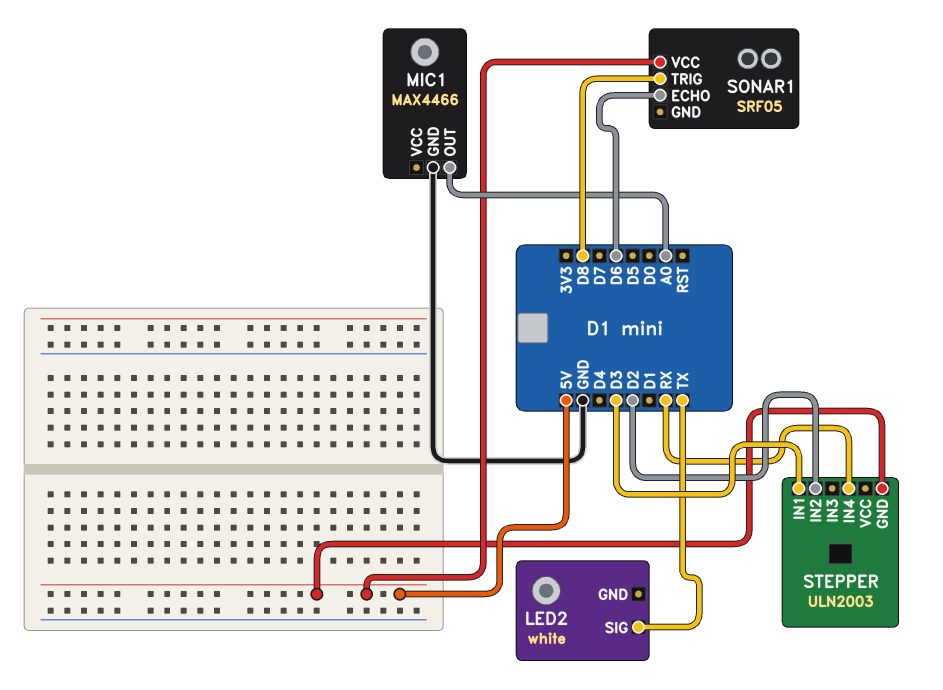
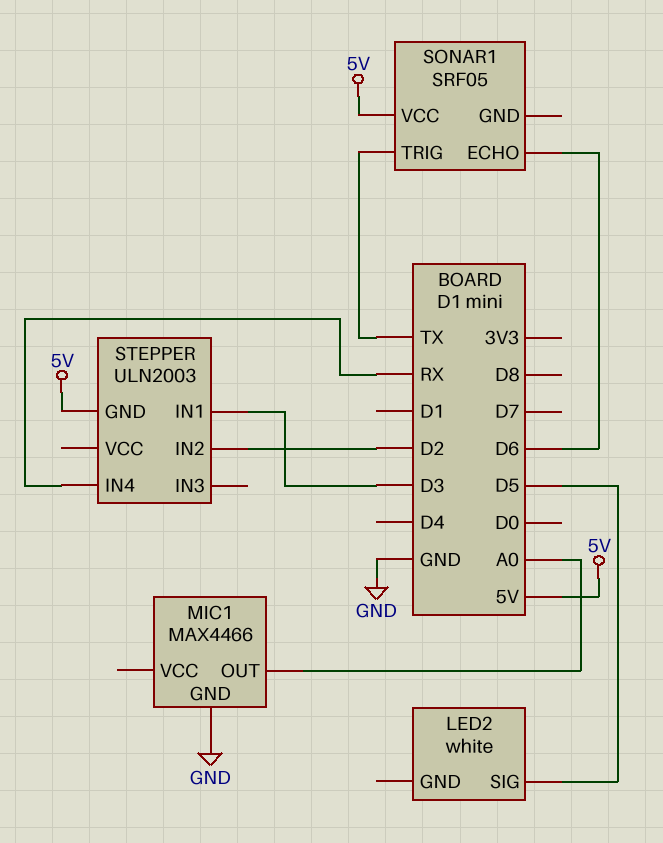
LED2 pin SIG: TX -> D5
SONAR1 pin TRIG: D8 -> TX

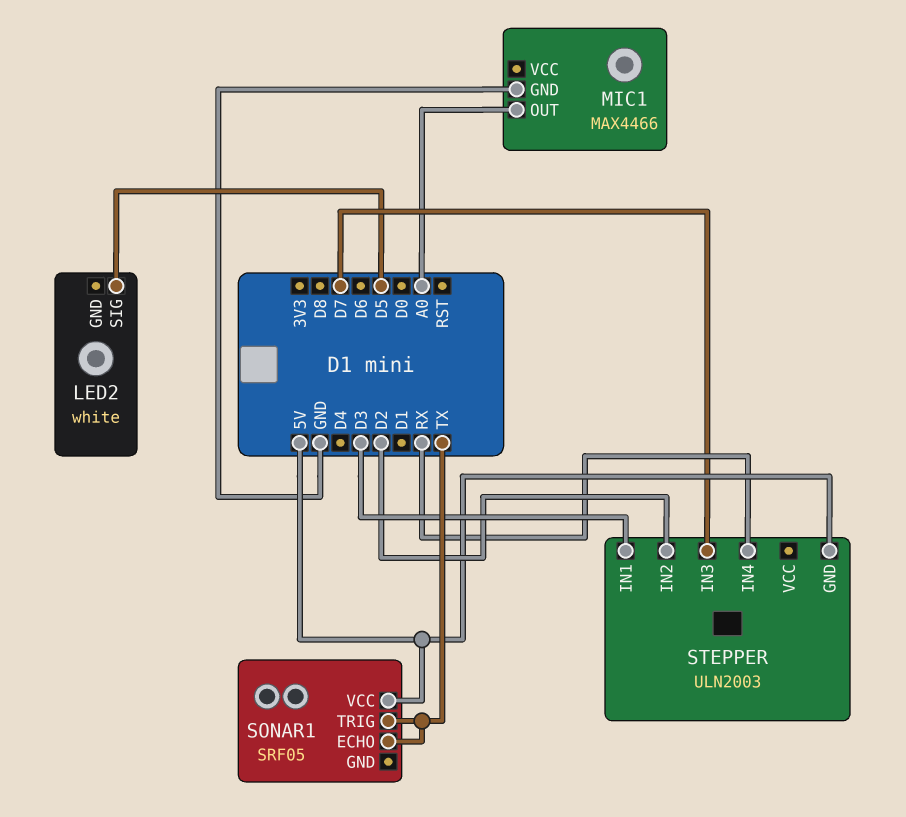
SONAR1 pin ECHO: D6 -> TX
STEPPER pin IN3: none -> D7

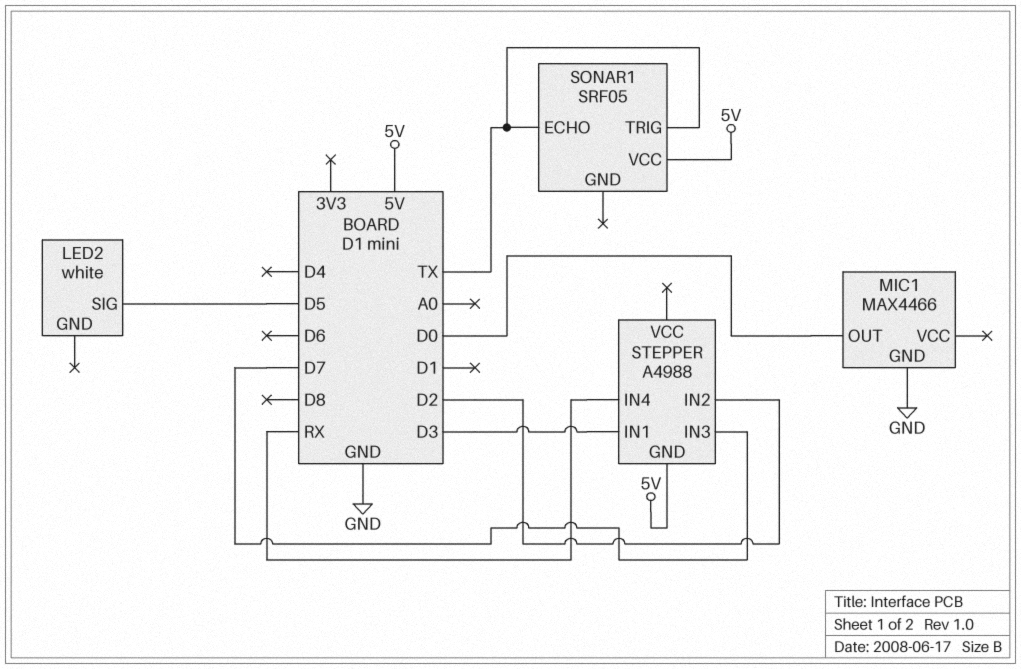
MIC1 pin OUT: A0 -> D0
STEPPER: ULN2003 -> A4988

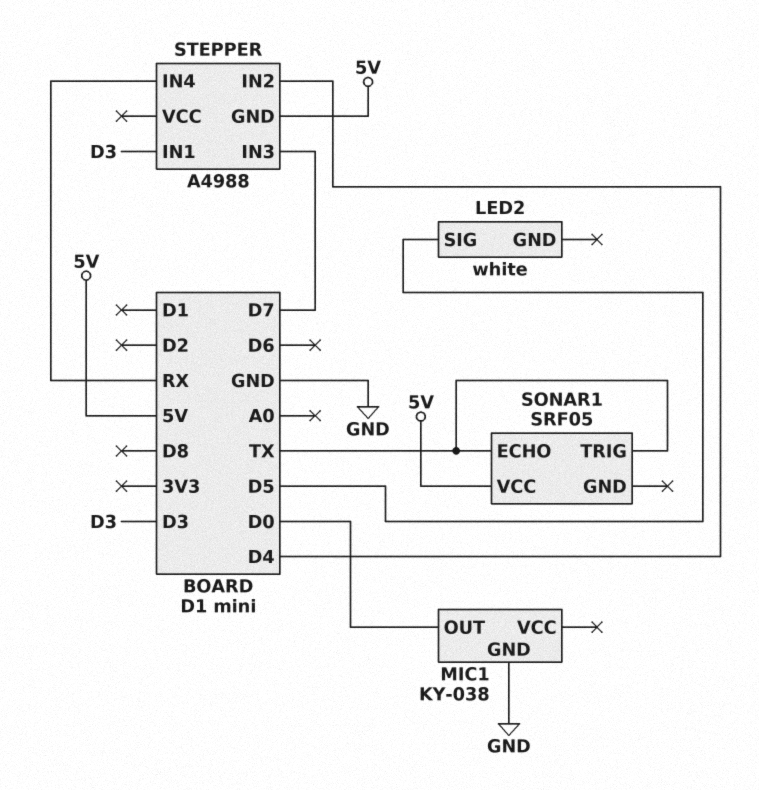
MIC1: MAX4466 -> KY-038
STEPPER pin IN2: D2 -> D4

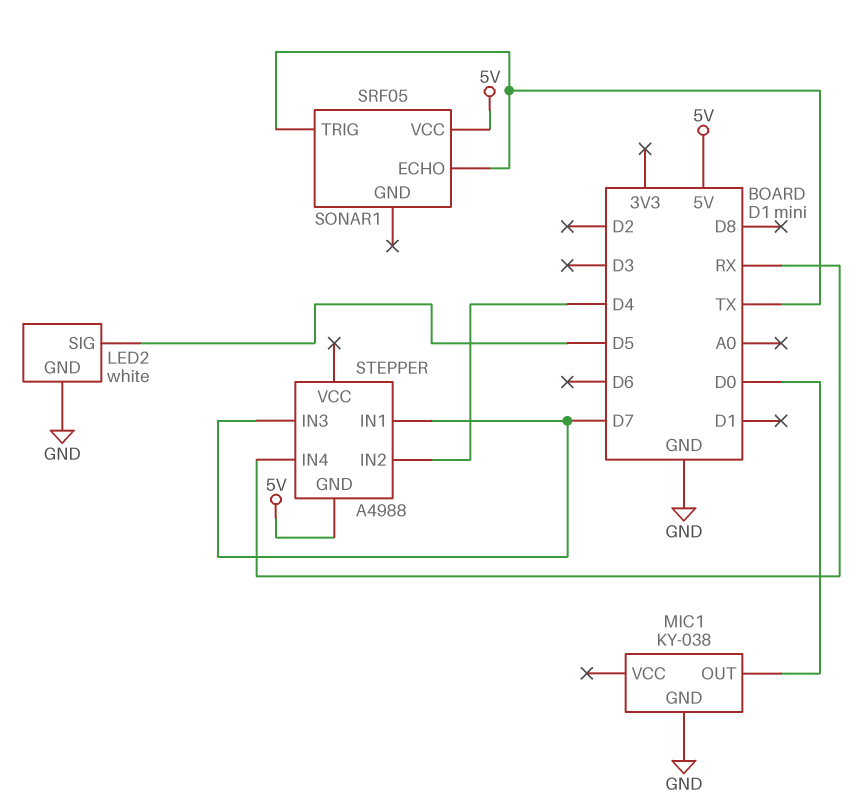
LED2 pin GND: none -> GND
STEPPER pin IN1: D3 -> D7

